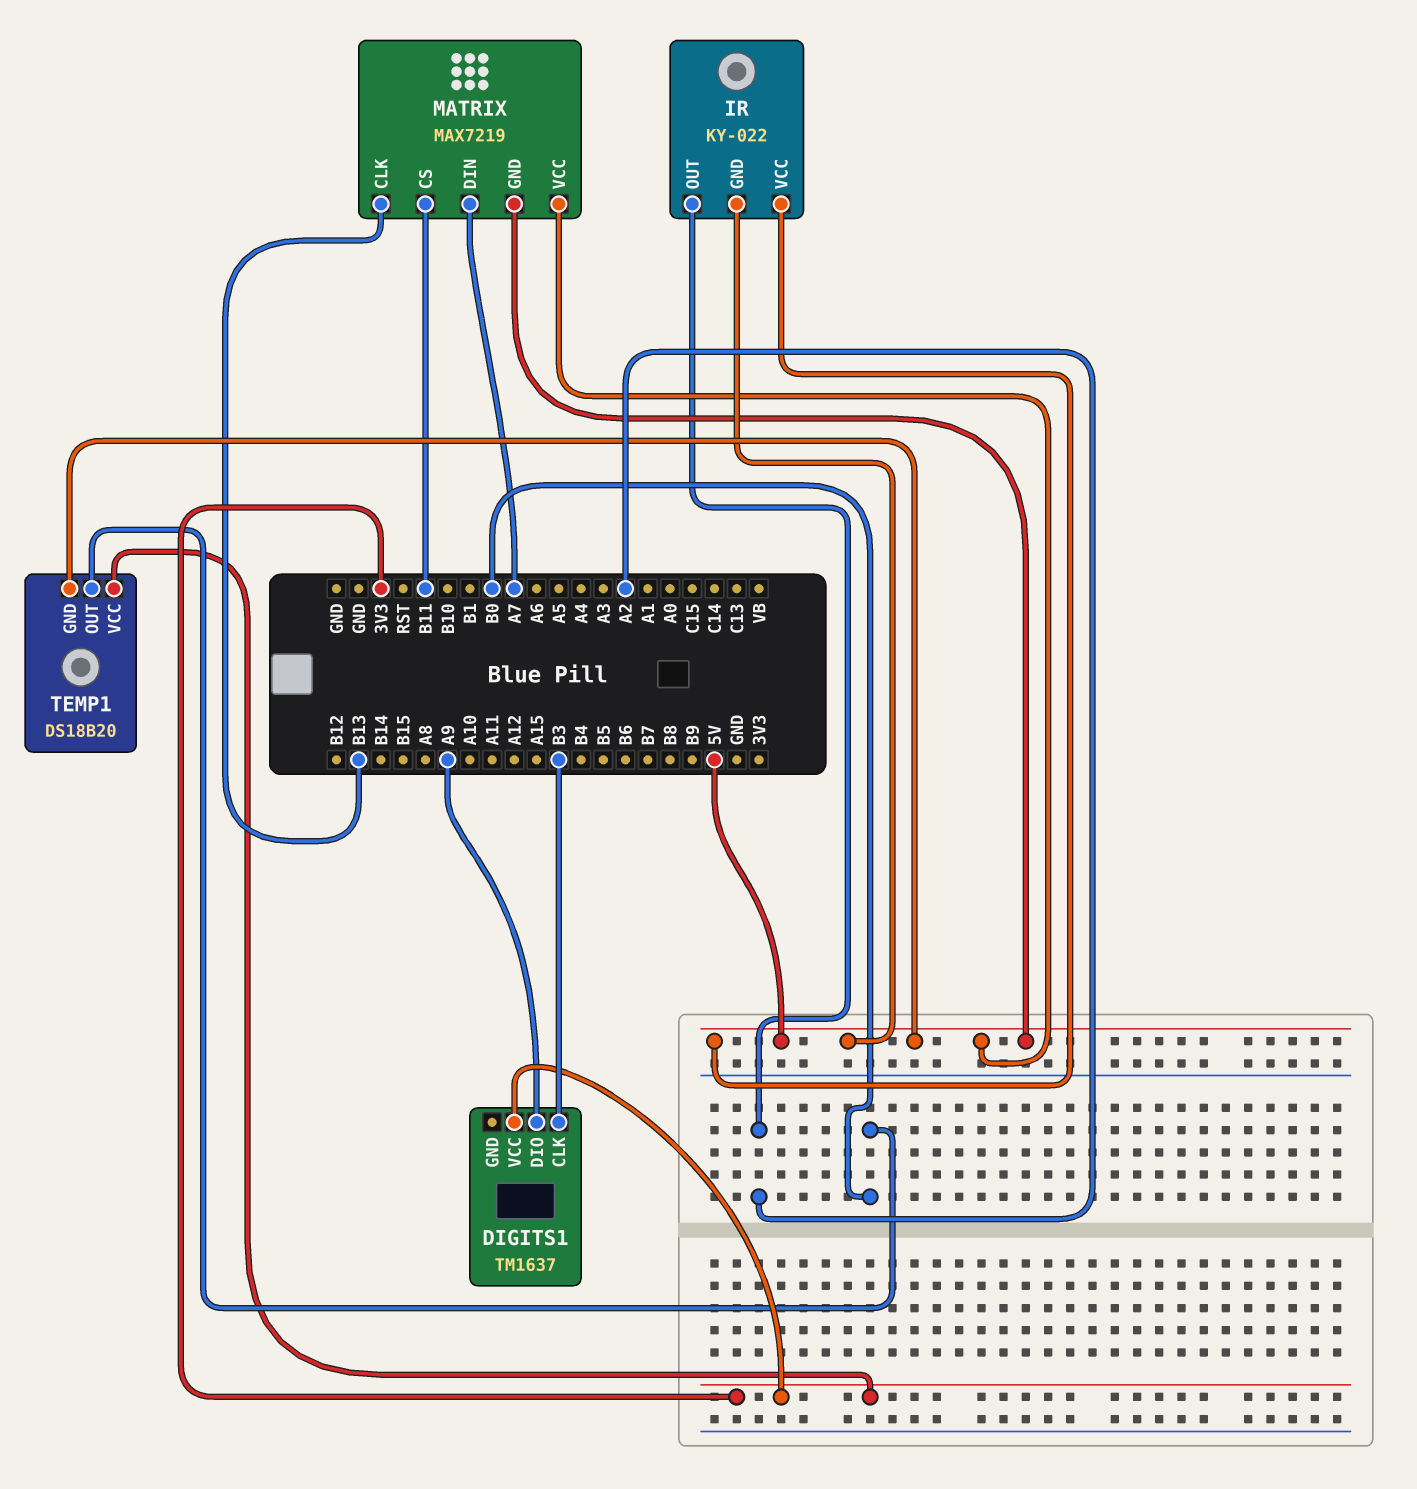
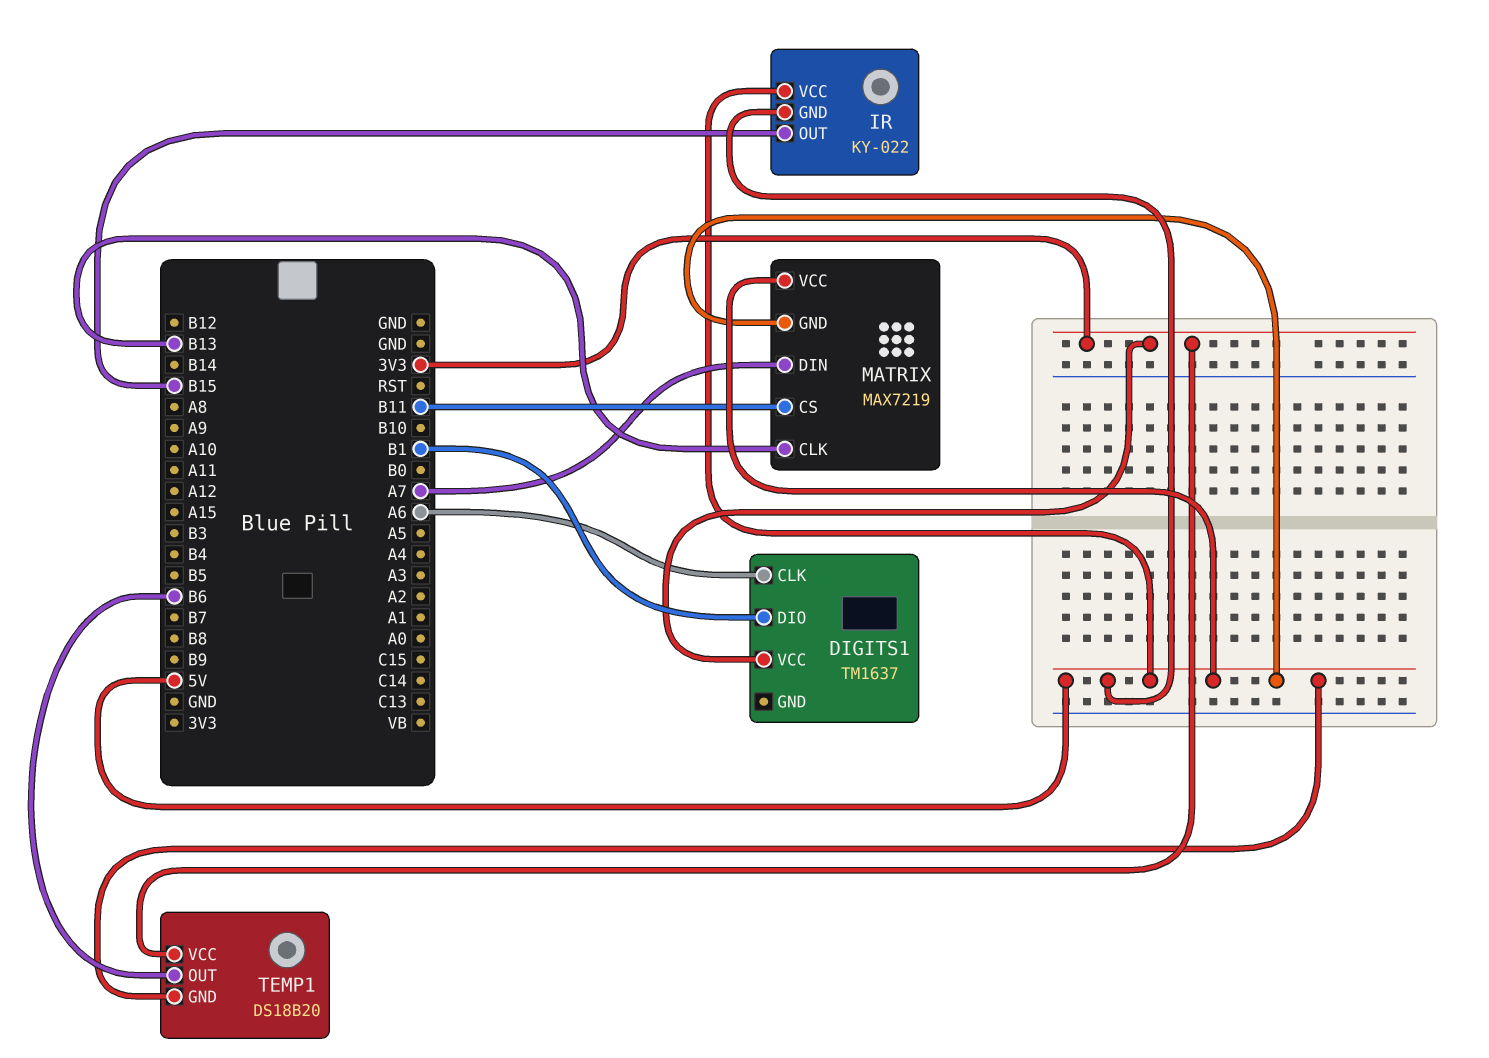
DIGITS1 pin CLK: B3 -> A6
DIGITS1 pin DIO: A9 -> B1
IR pin OUT: A2 -> B15
TEMP1 pin OUT: B0 -> B6

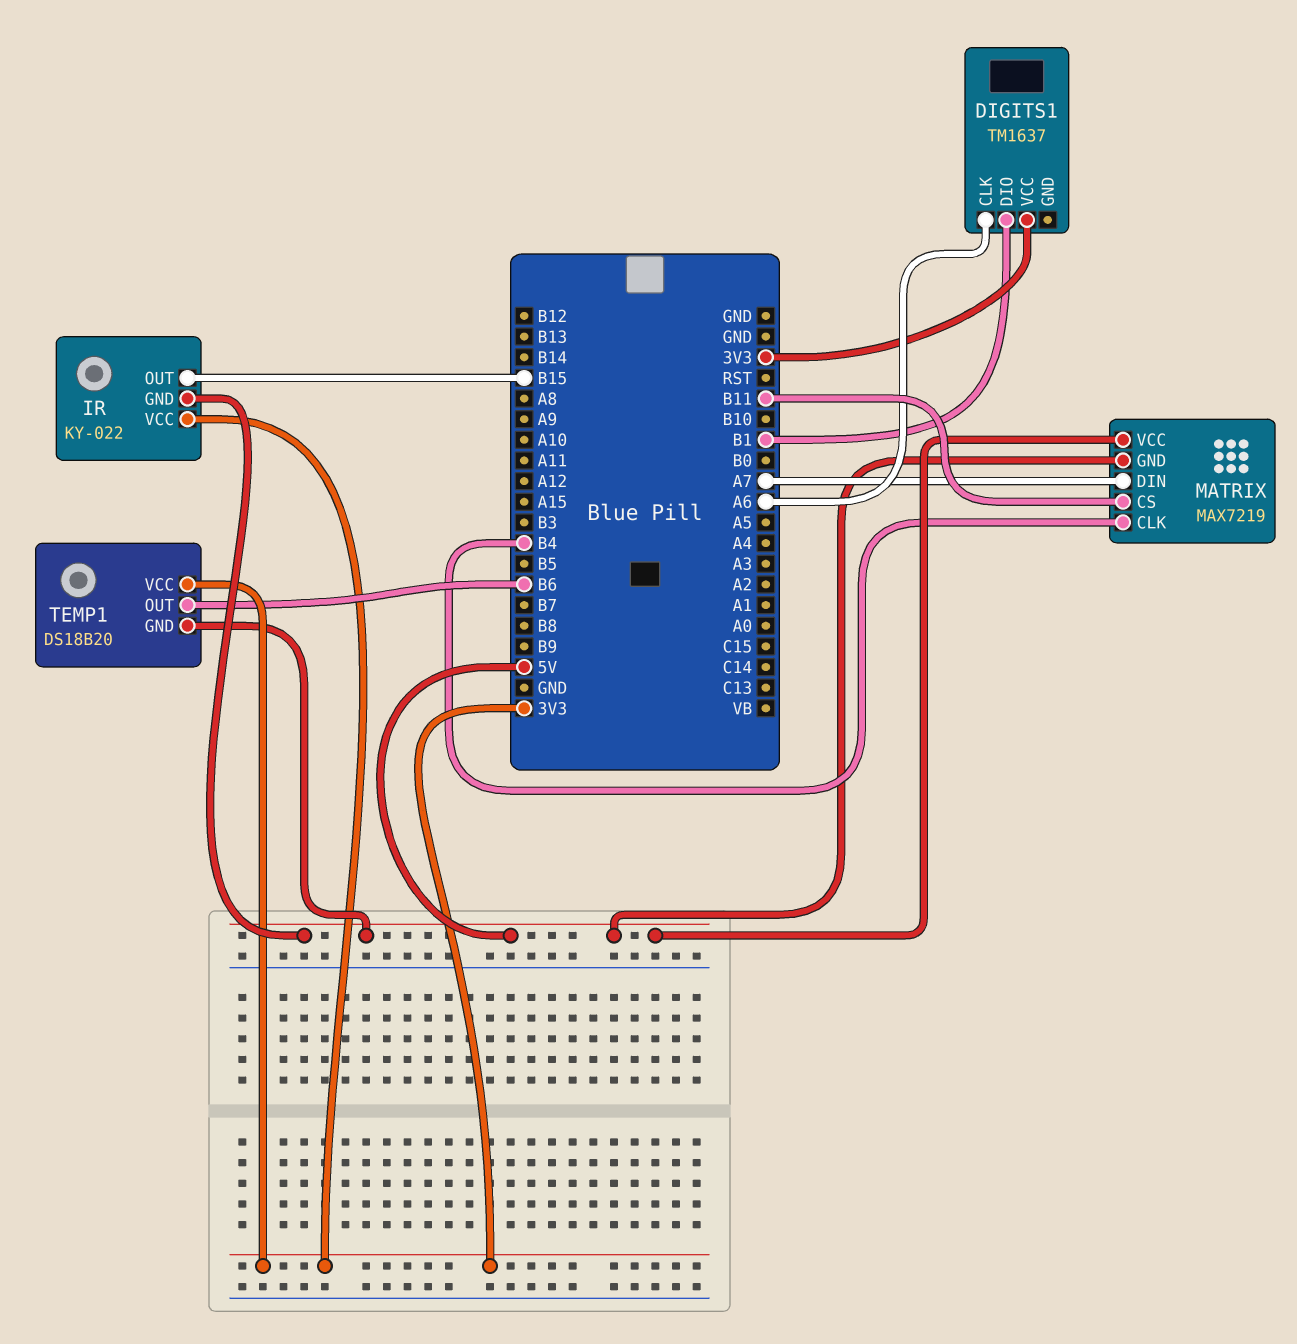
IR pin VCC: 5V -> 3V3
MATRIX pin CLK: B13 -> B4

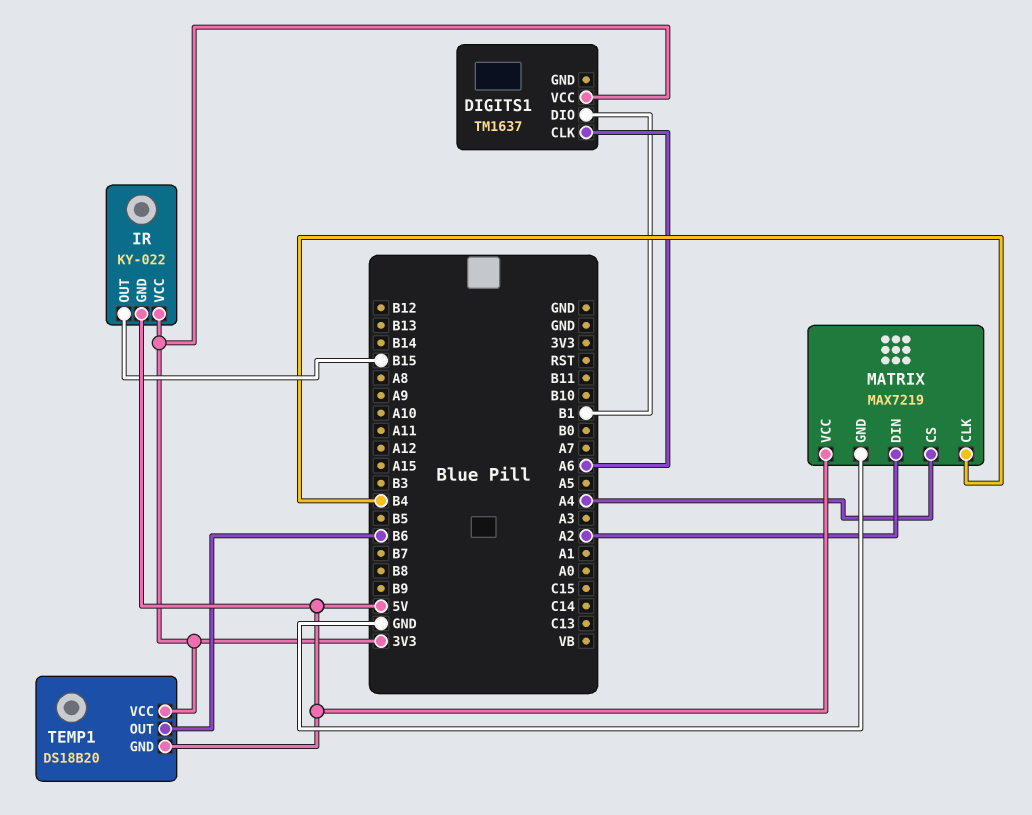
MATRIX pin CS: B11 -> A4
MATRIX pin DIN: A7 -> A2
MATRIX pin GND: 5V -> GND

